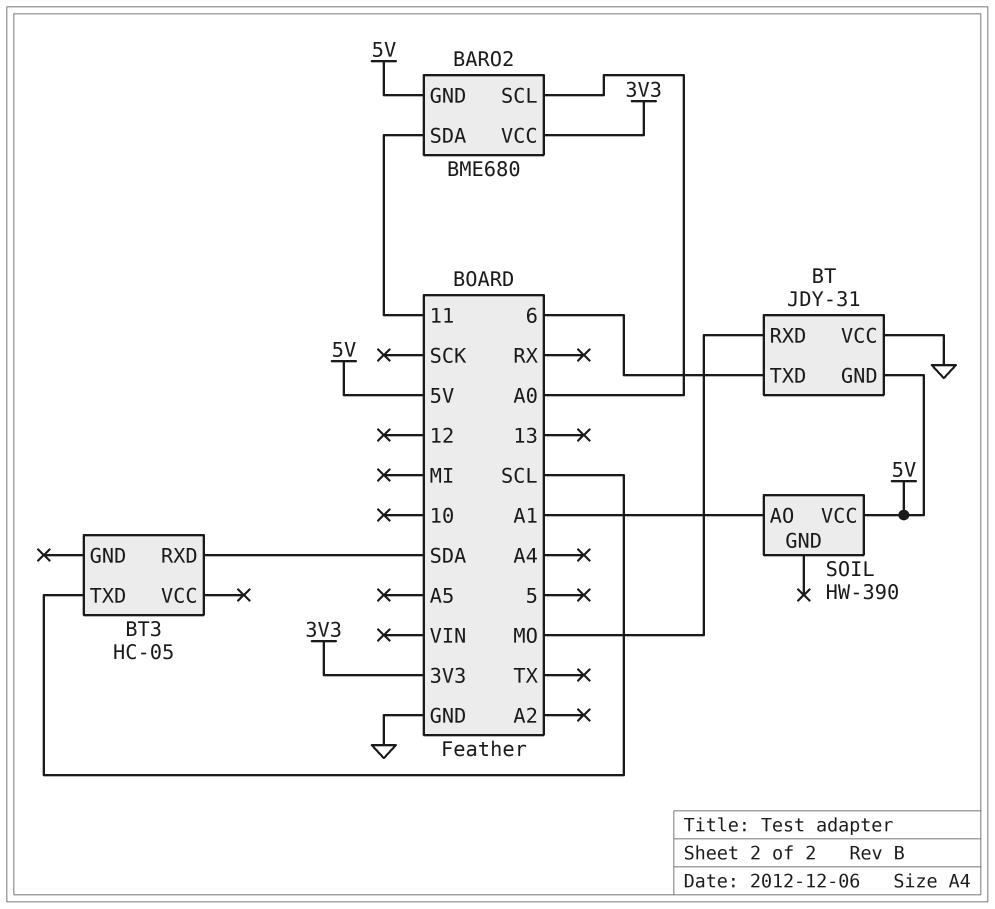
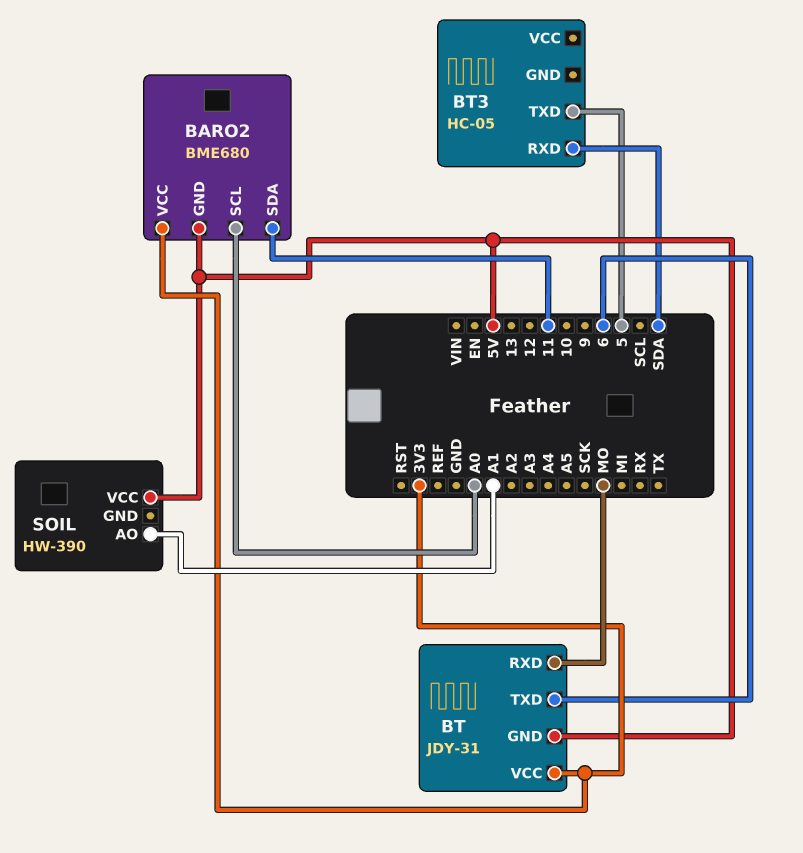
BT pin VCC: GND -> 3V3
BT3 pin TXD: SCL -> 5

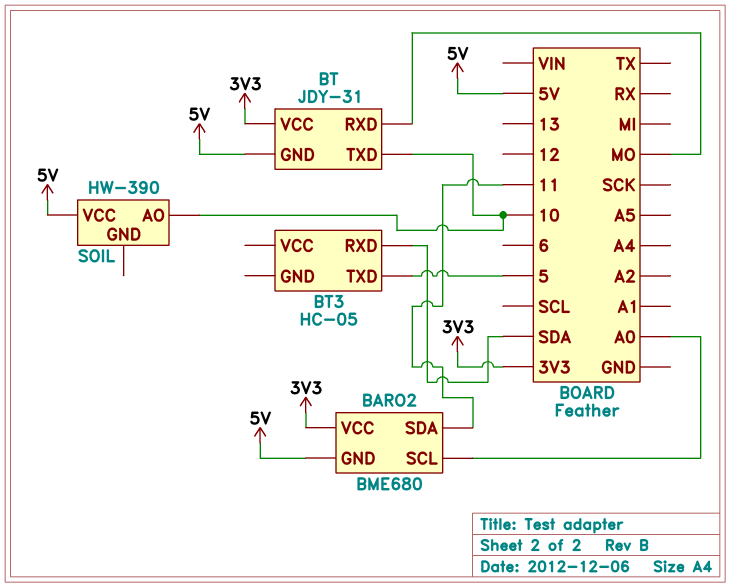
BT pin TXD: 6 -> 10
SOIL pin AO: A1 -> 10

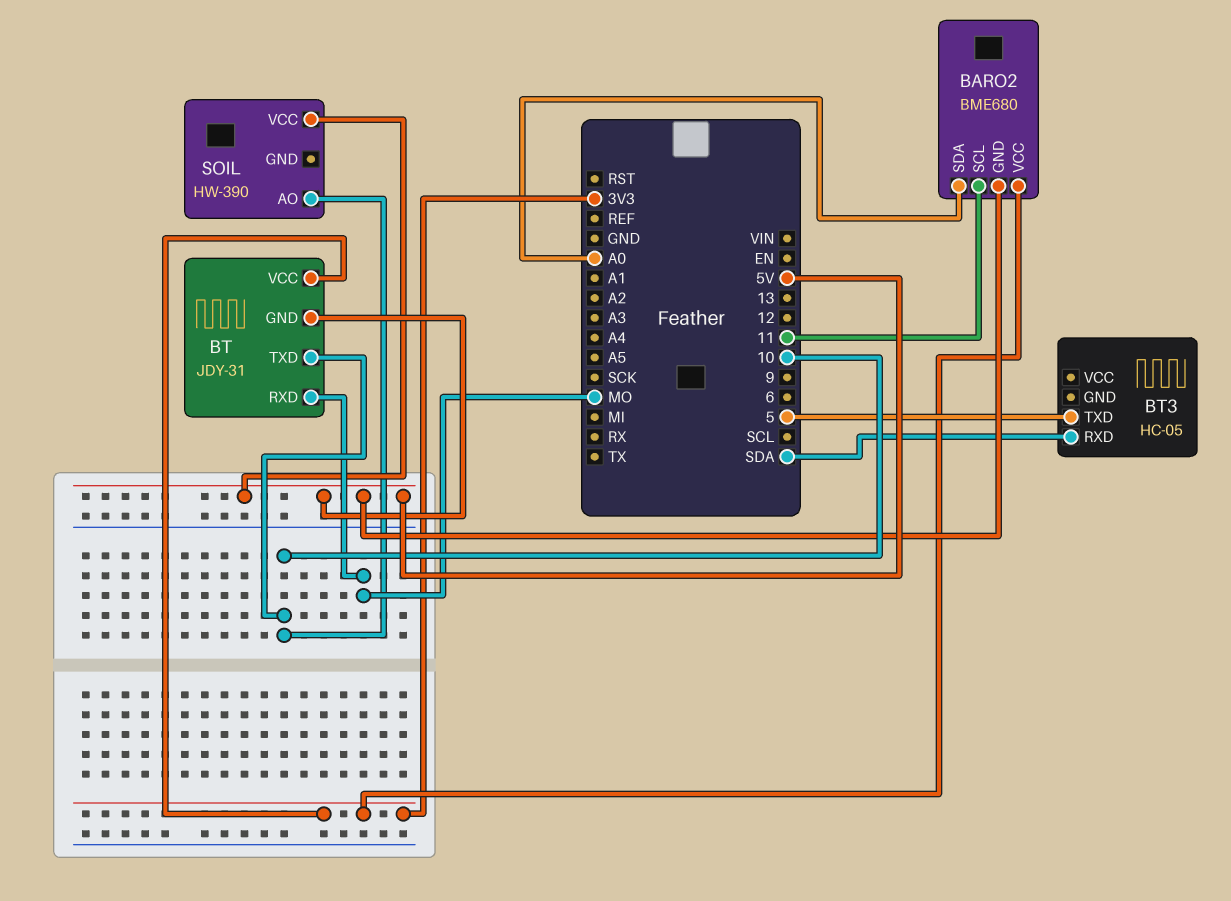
BARO2 pin SCL: A0 -> 11
BARO2 pin SDA: 11 -> A0

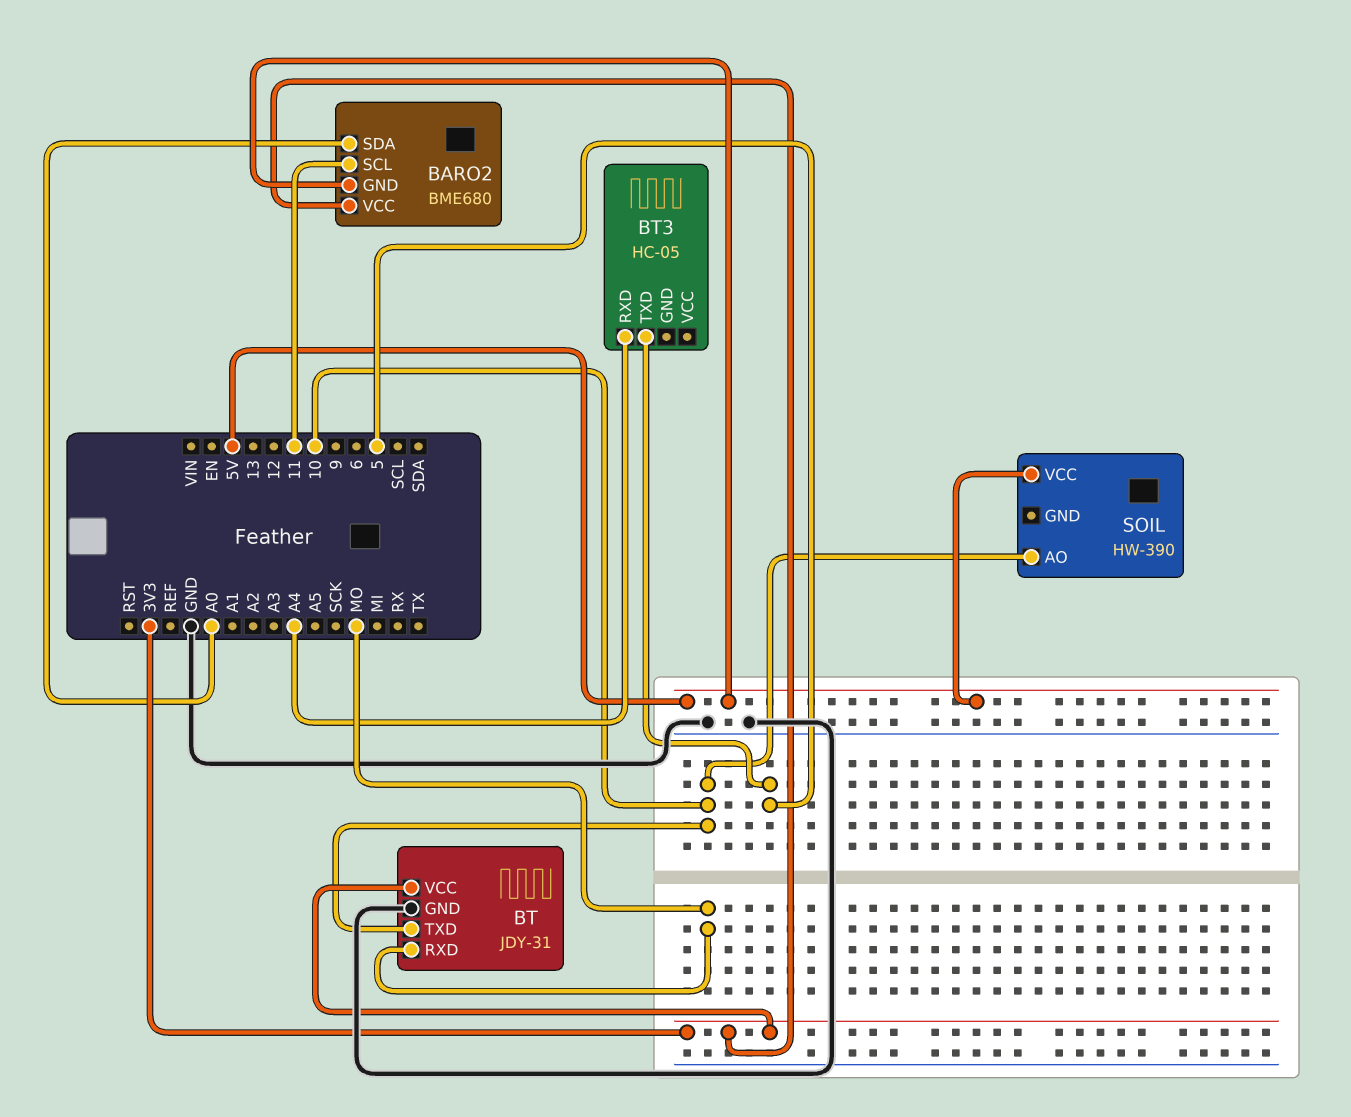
BT pin GND: 5V -> GND
BT3 pin RXD: SDA -> A4

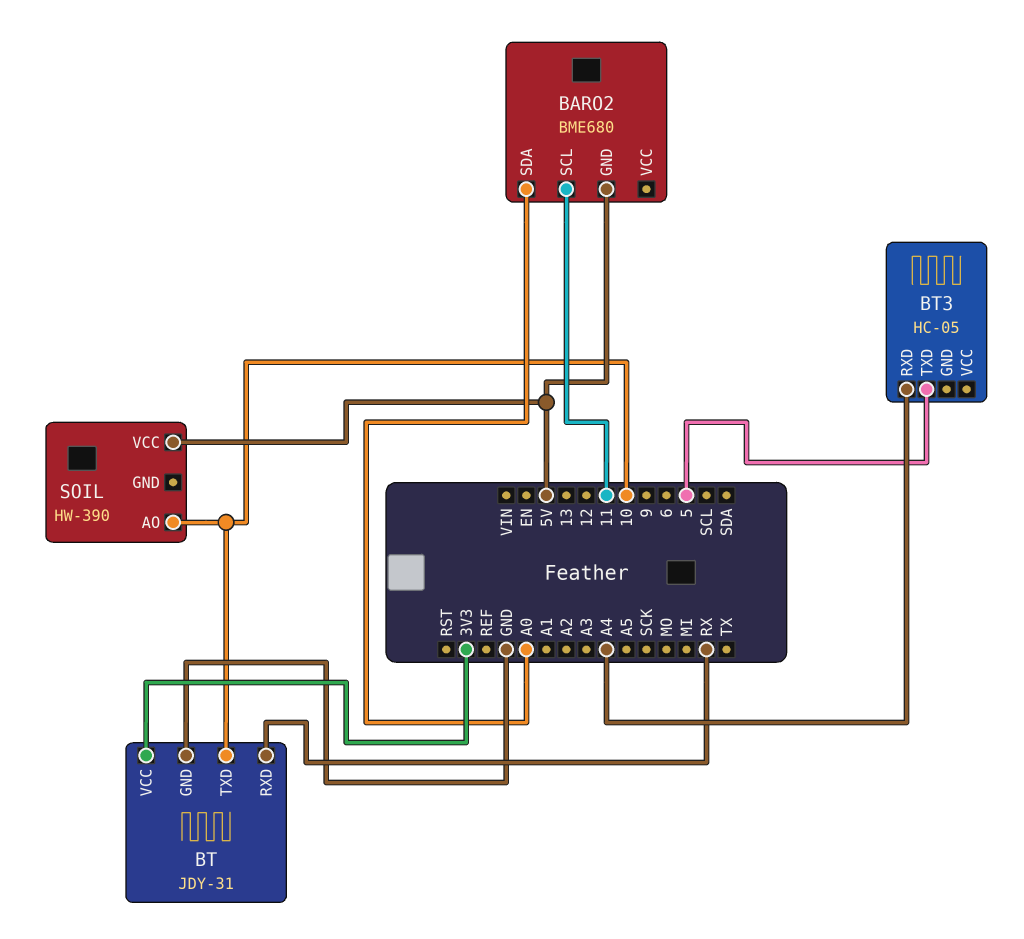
BARO2 pin VCC: 3V3 -> none
BT pin RXD: MO -> RX

